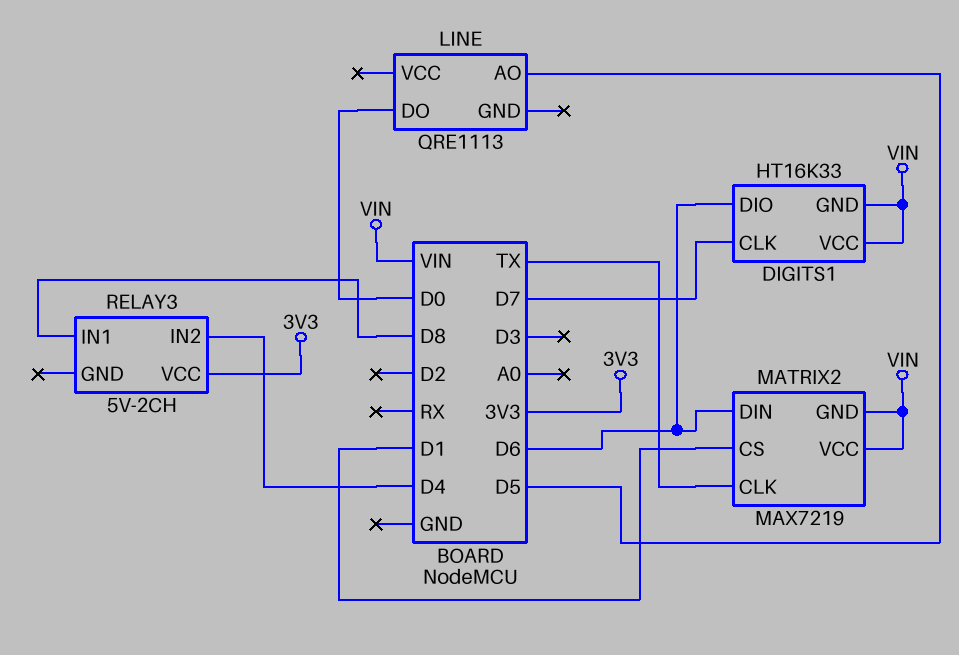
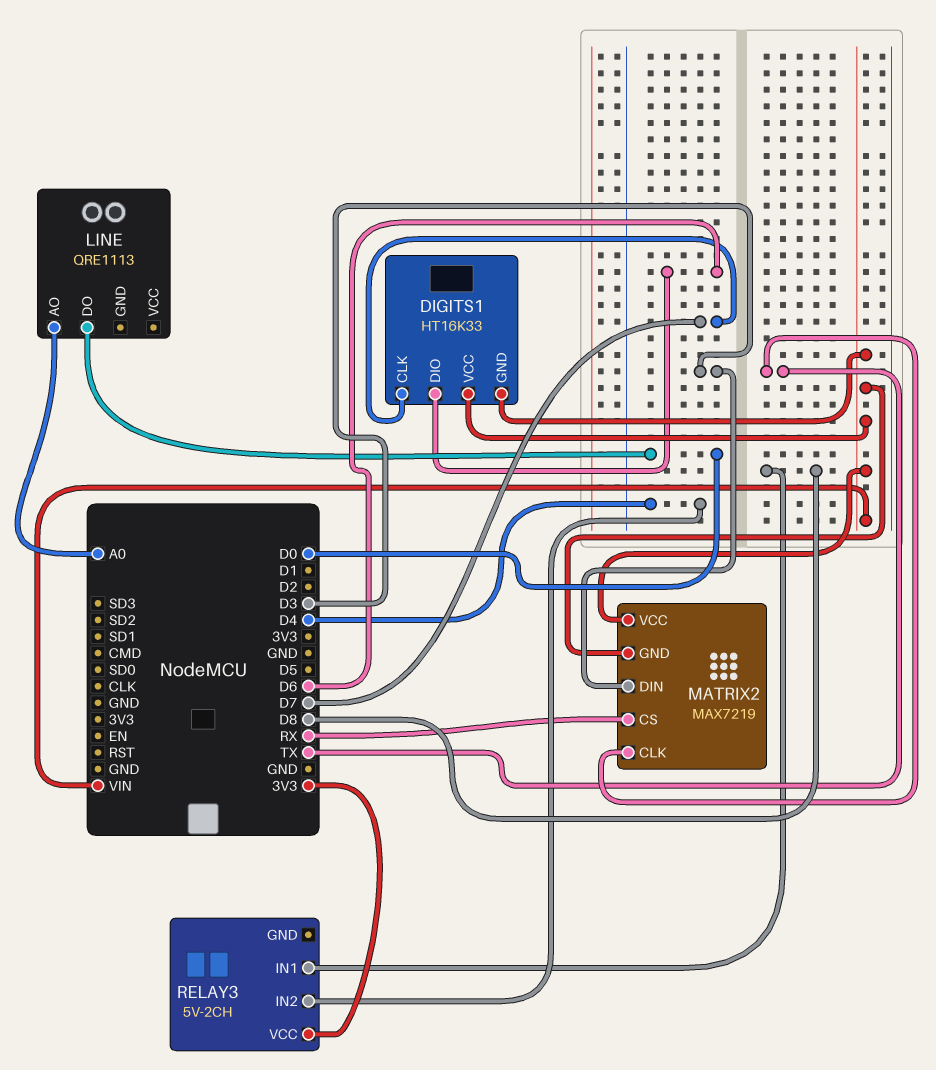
LINE pin AO: D5 -> A0
MATRIX2 pin CS: D1 -> RX
MATRIX2 pin DIN: D6 -> D3

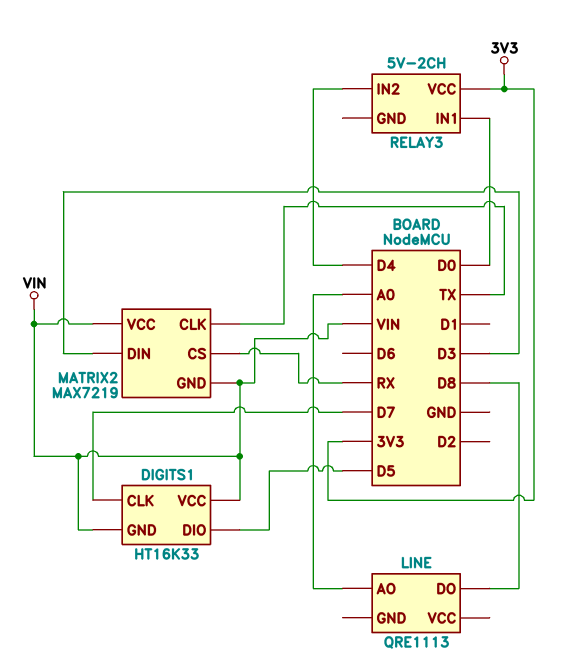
DIGITS1 pin DIO: D6 -> D5
LINE pin DO: D0 -> D8
RELAY3 pin IN1: D8 -> D0

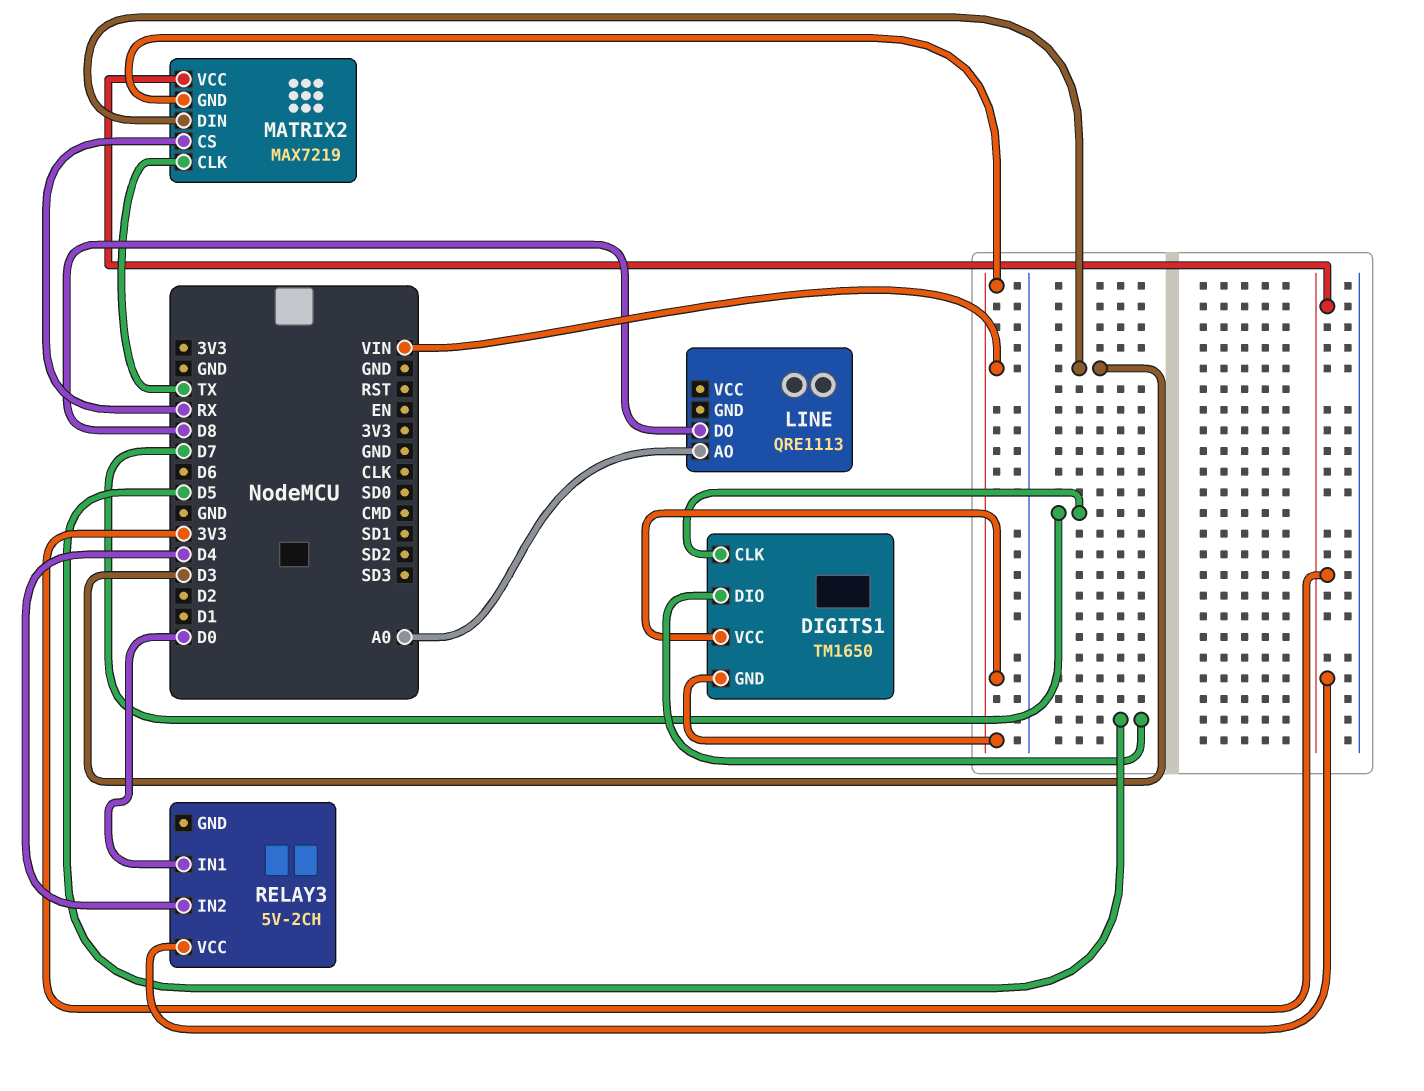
DIGITS1: HT16K33 -> TM1650
MATRIX2 pin VCC: VIN -> 3V3

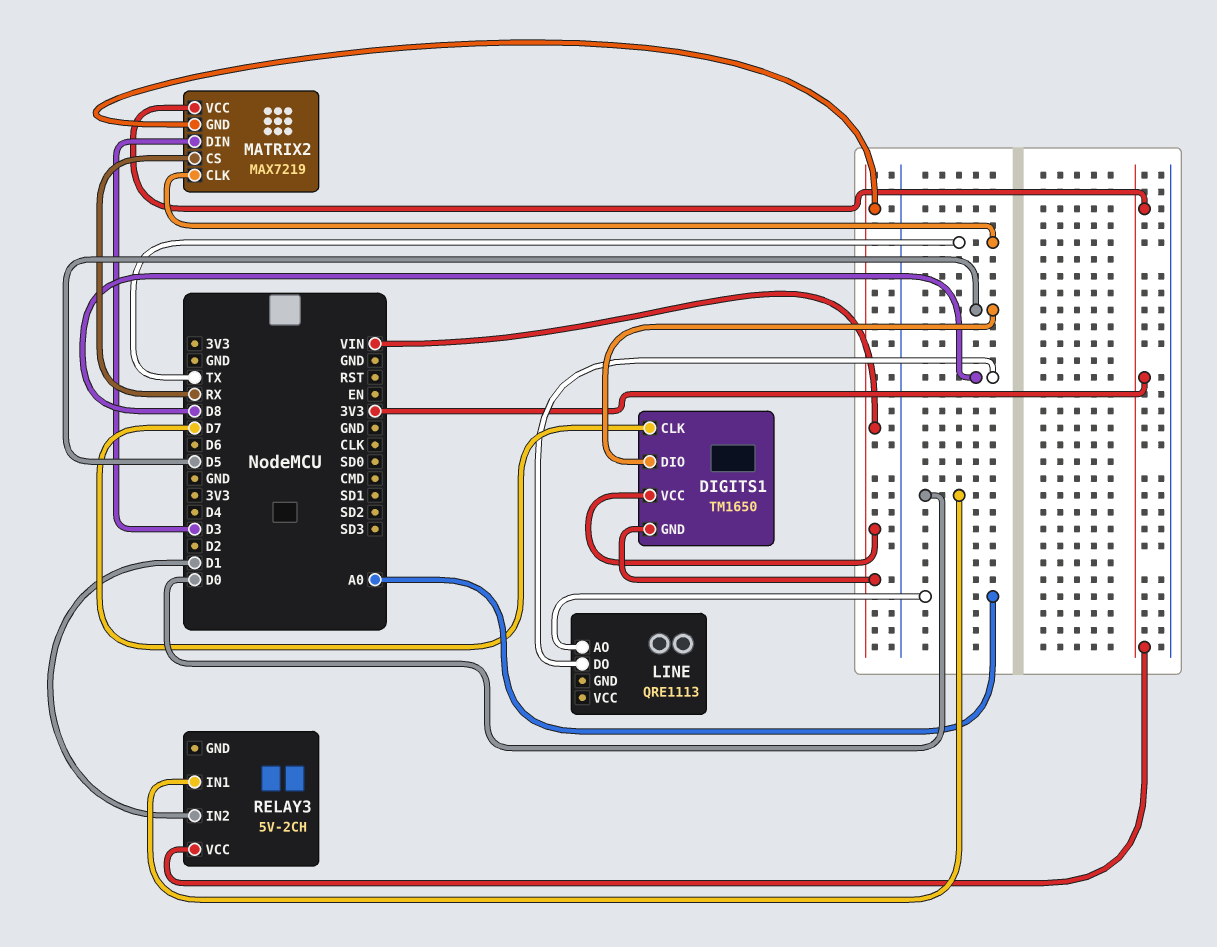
RELAY3 pin IN2: D4 -> D1

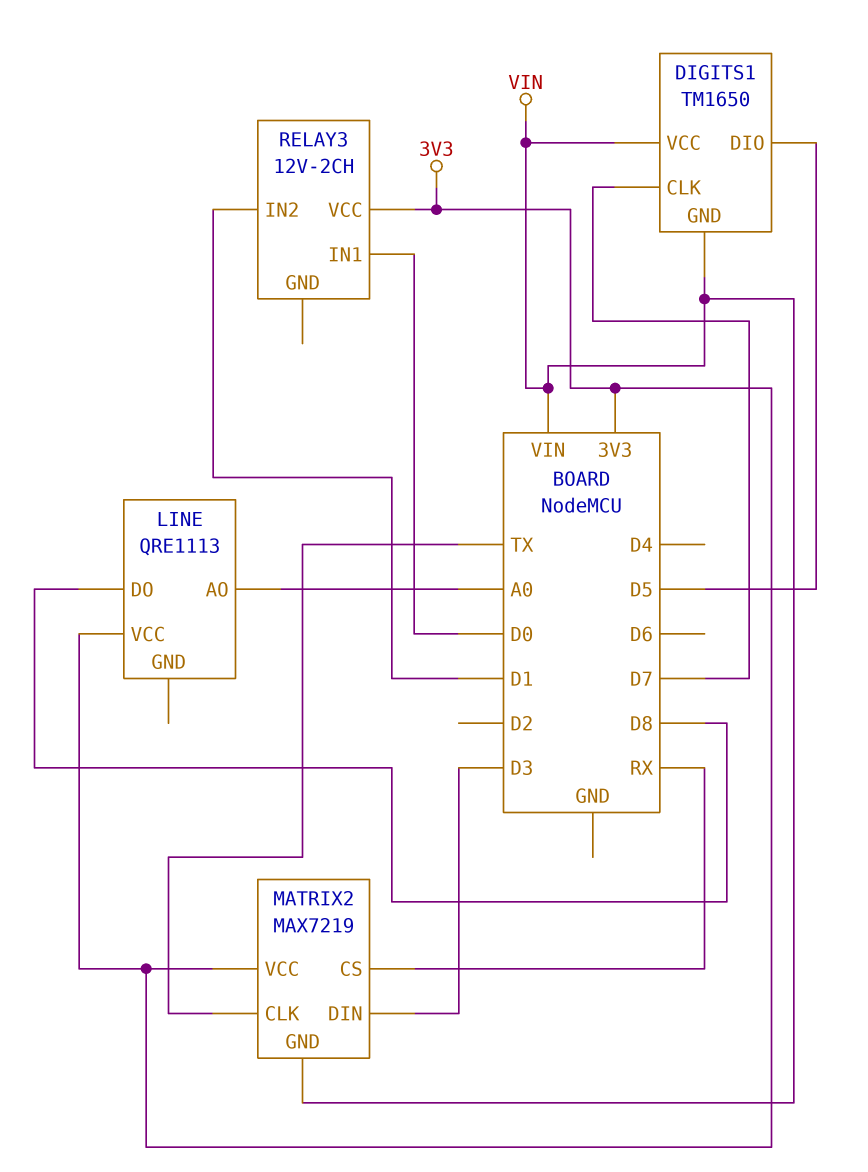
LINE pin VCC: none -> 3V3
RELAY3: 5V-2CH -> 12V-2CH

